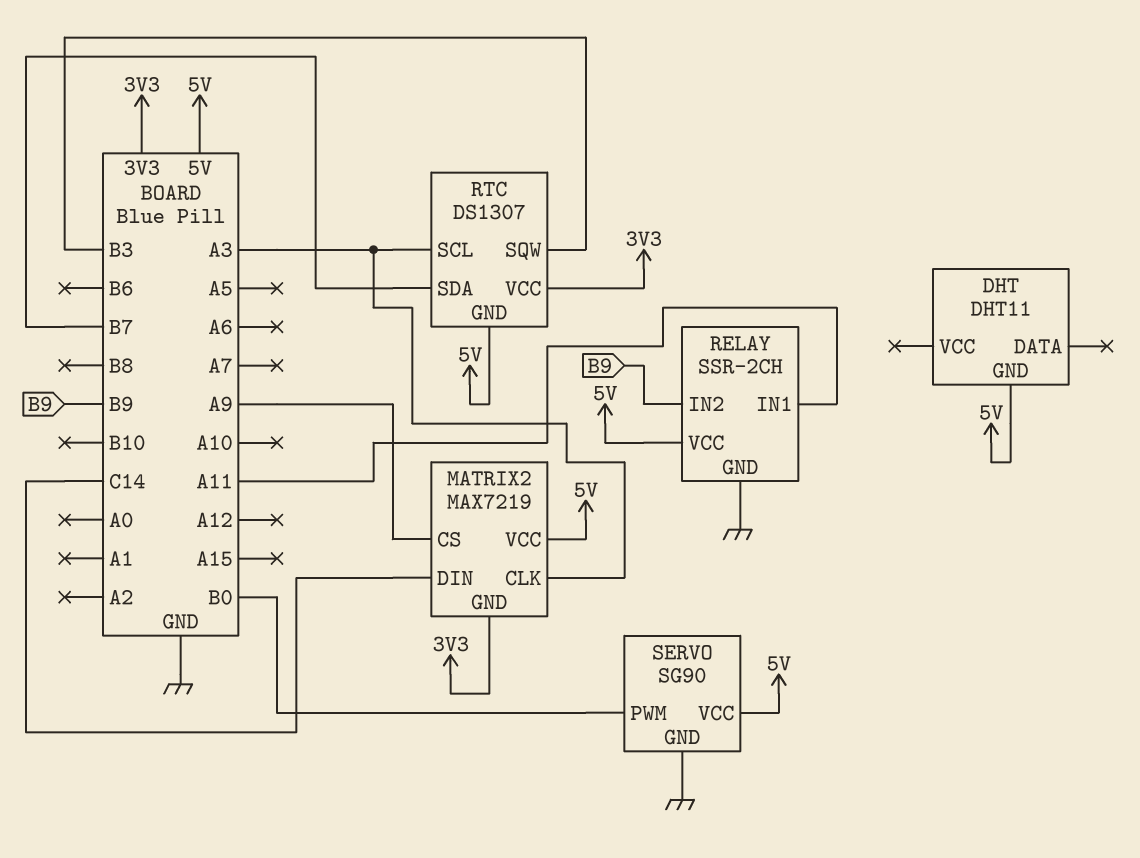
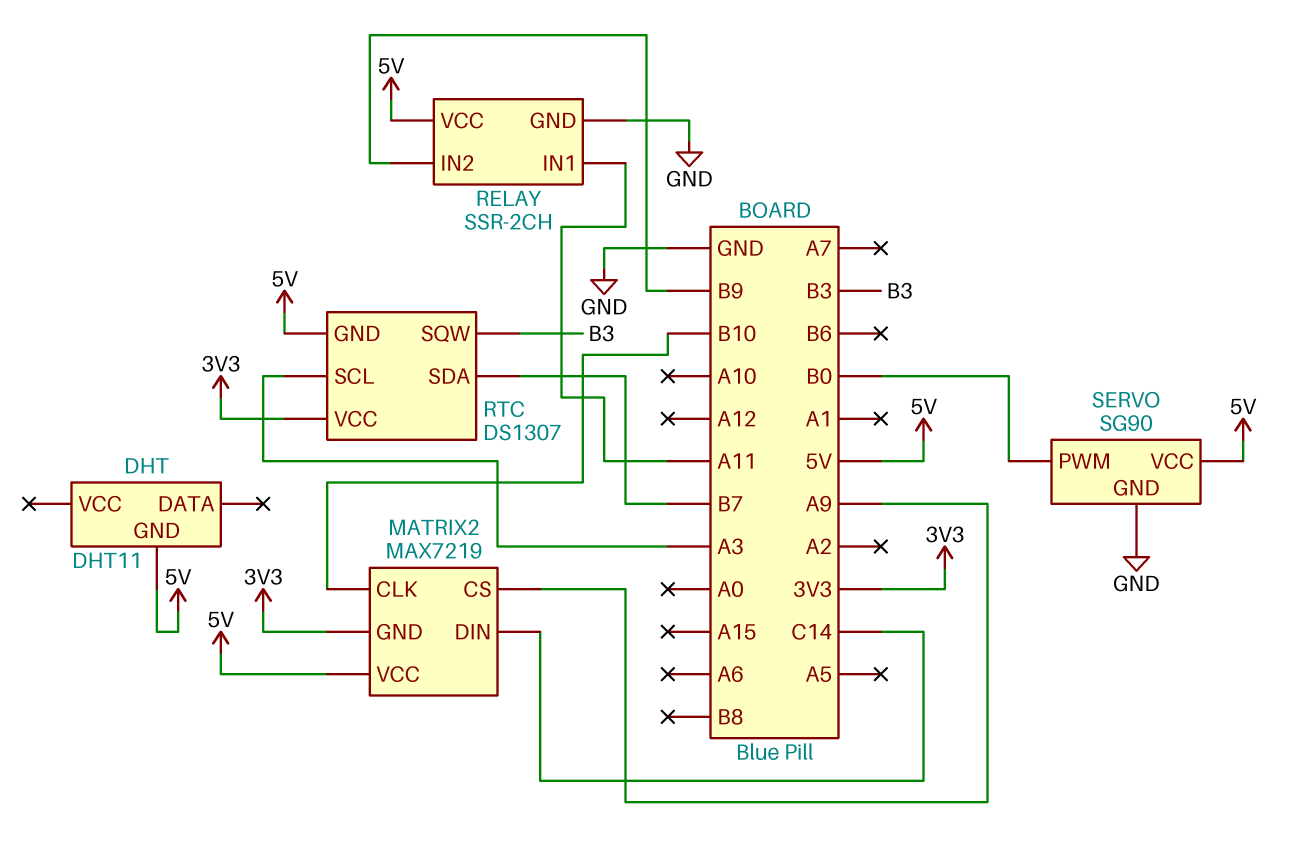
MATRIX2 pin CLK: A3 -> B10

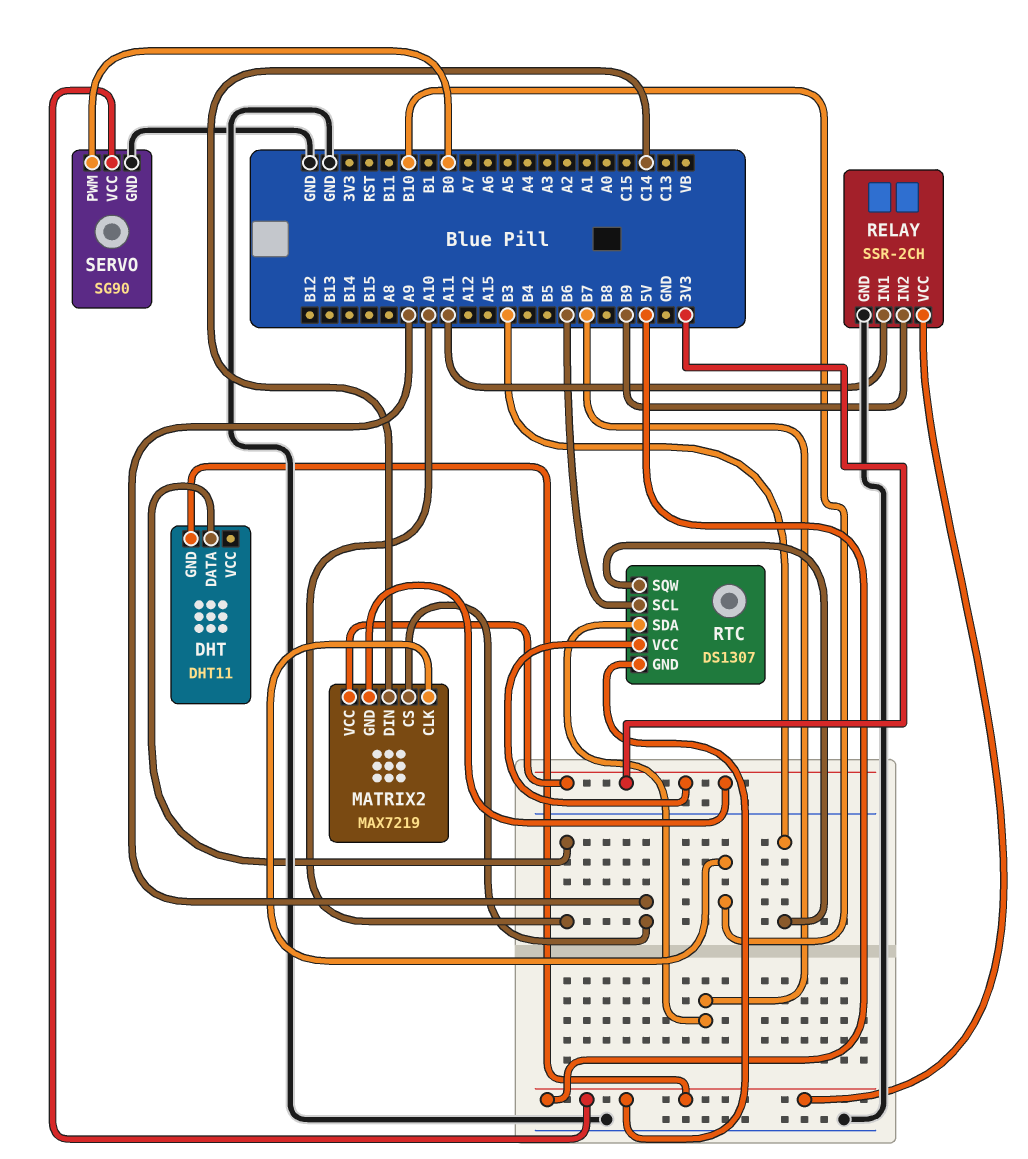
DHT pin DATA: none -> A10
MATRIX2 pin VCC: 5V -> 3V3
RTC pin SCL: A3 -> B6

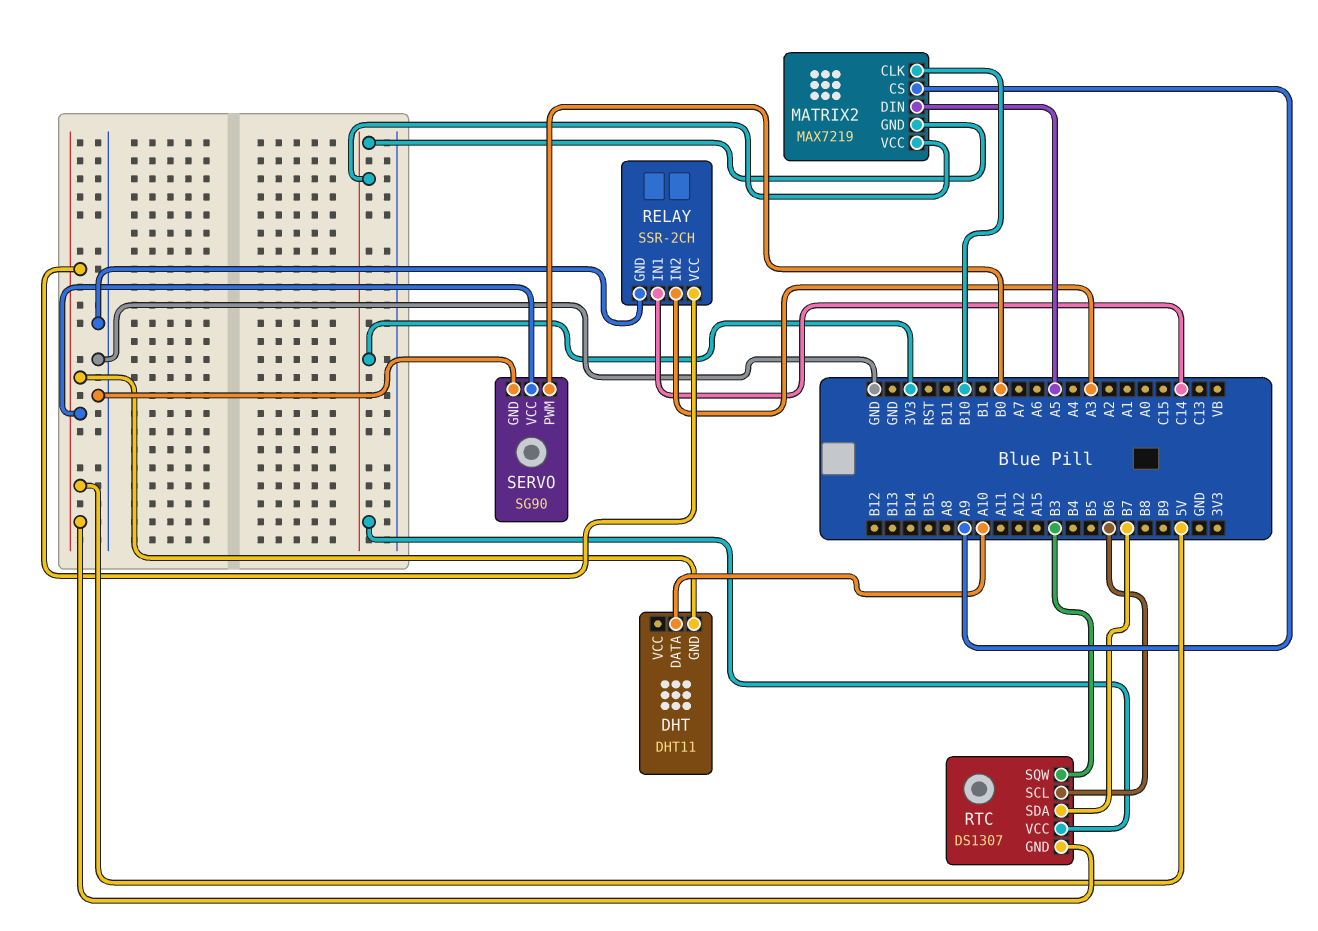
MATRIX2 pin DIN: C14 -> A5
RELAY pin IN1: A11 -> C14
RELAY pin IN2: B9 -> A3

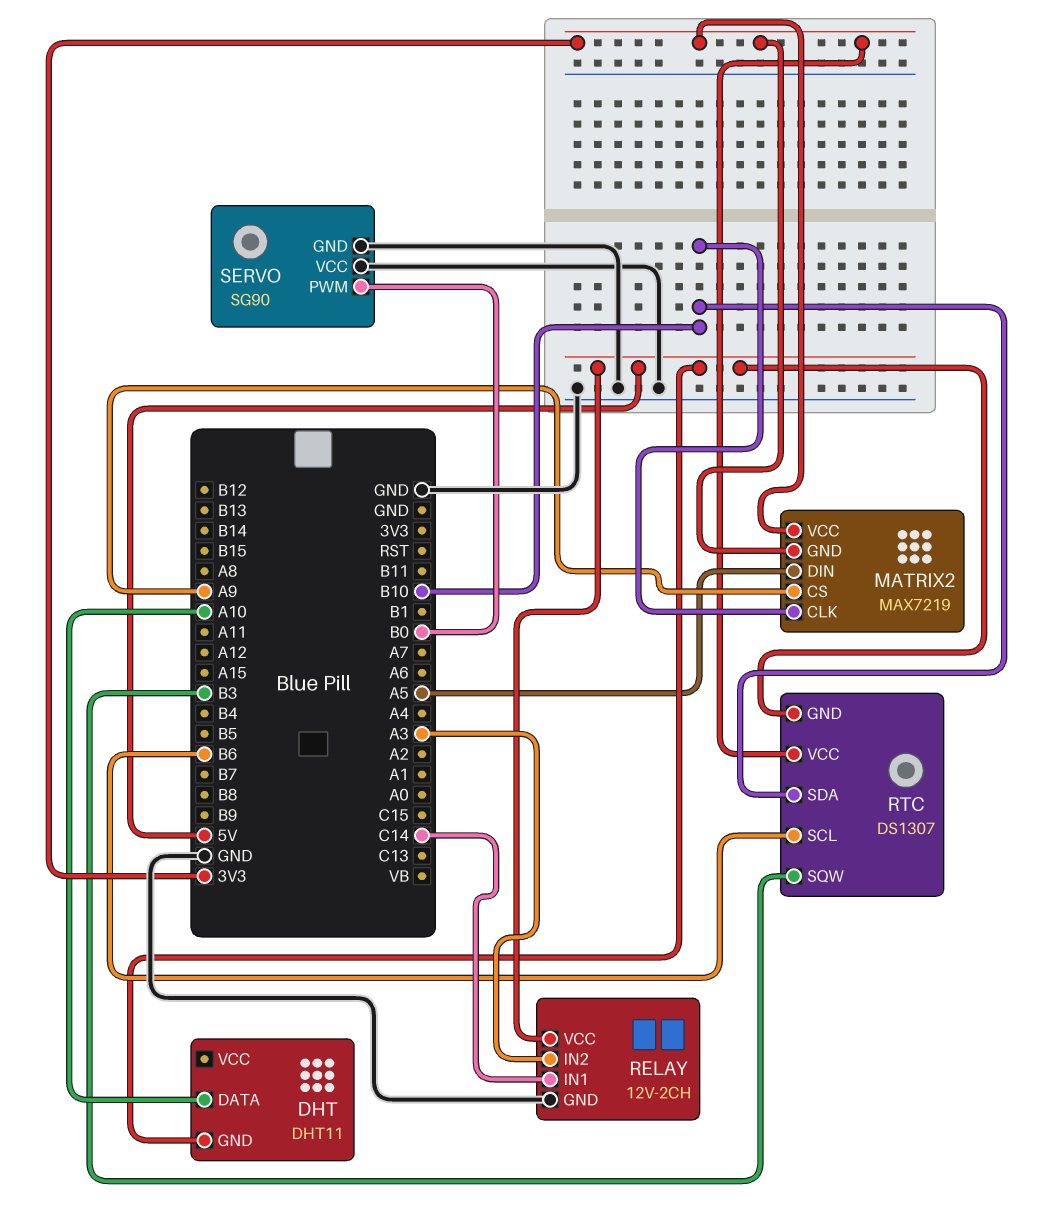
RELAY: SSR-2CH -> 12V-2CH
RTC pin SDA: B7 -> B10
SERVO pin VCC: 5V -> GND

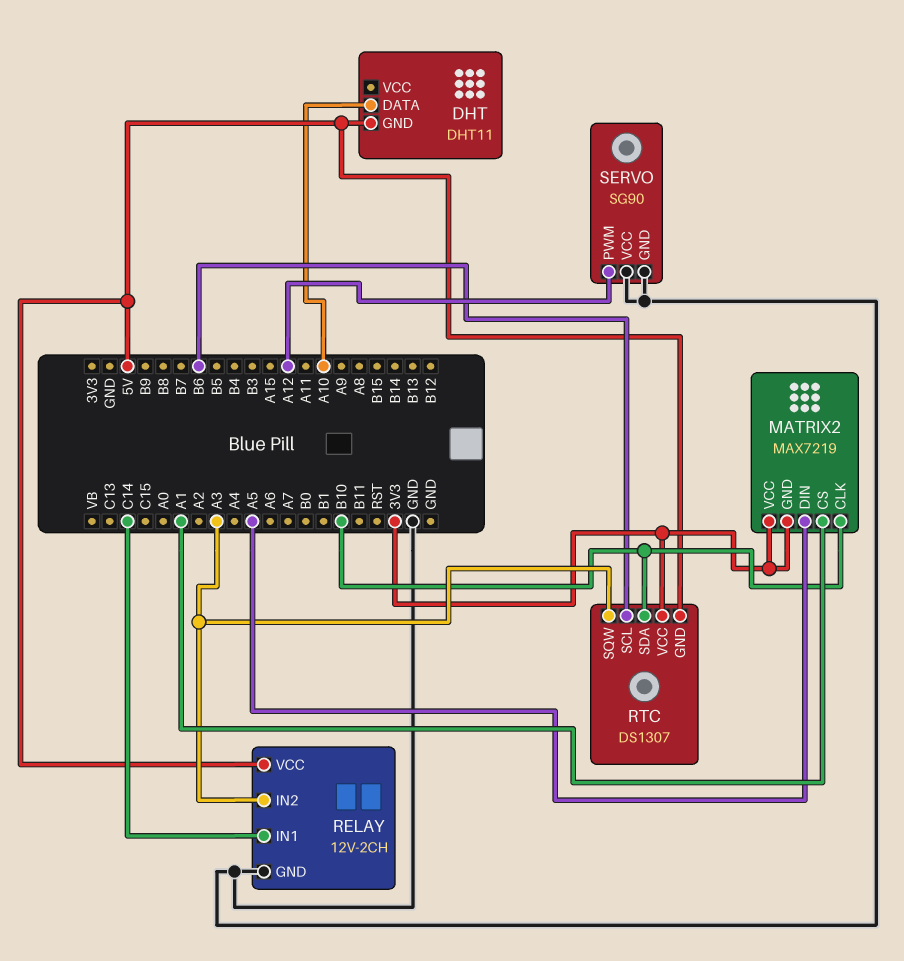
MATRIX2 pin CS: A9 -> A1
RTC pin SQW: B3 -> A3
SERVO pin PWM: B0 -> A12

